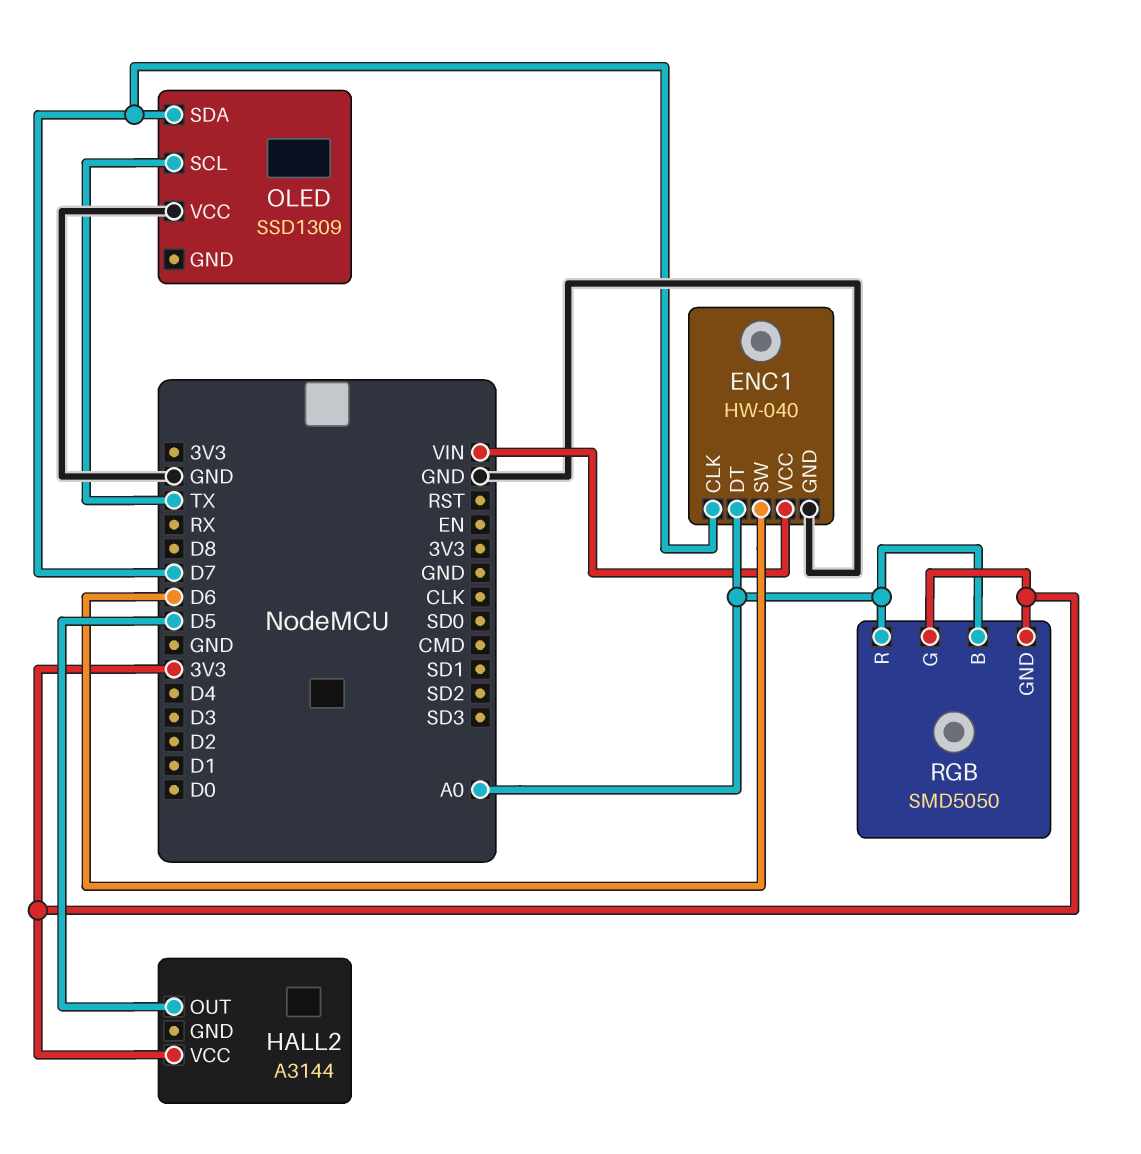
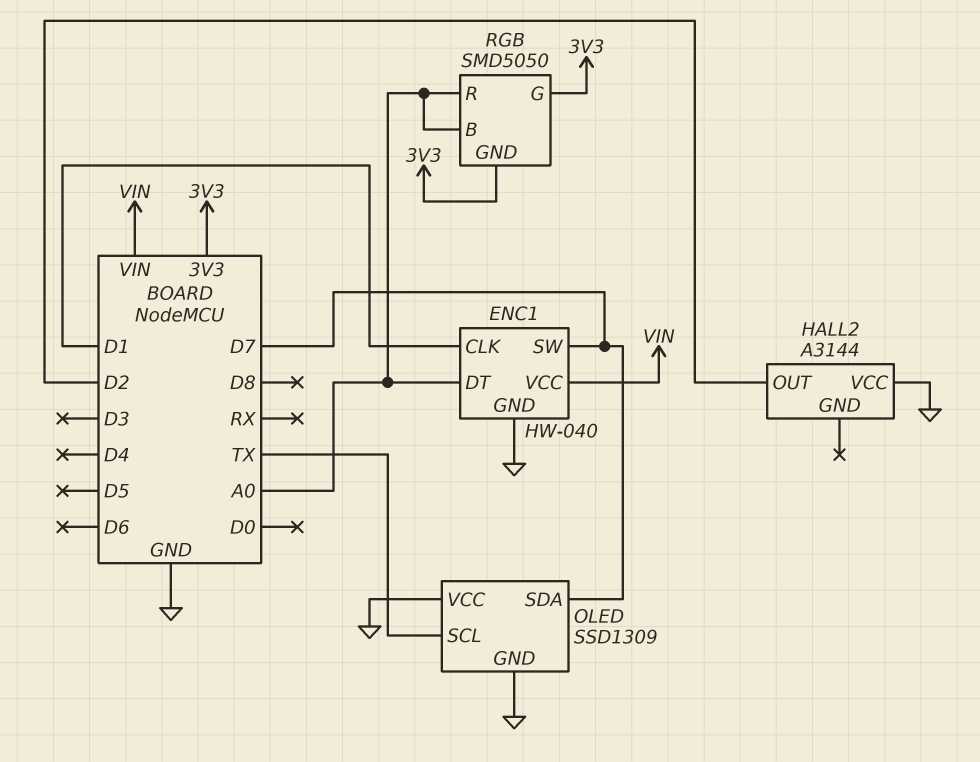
ENC1 pin CLK: D7 -> D1
ENC1 pin SW: D6 -> D7
HALL2 pin OUT: D5 -> D2
HALL2 pin VCC: 3V3 -> GND
OLED pin GND: none -> GND

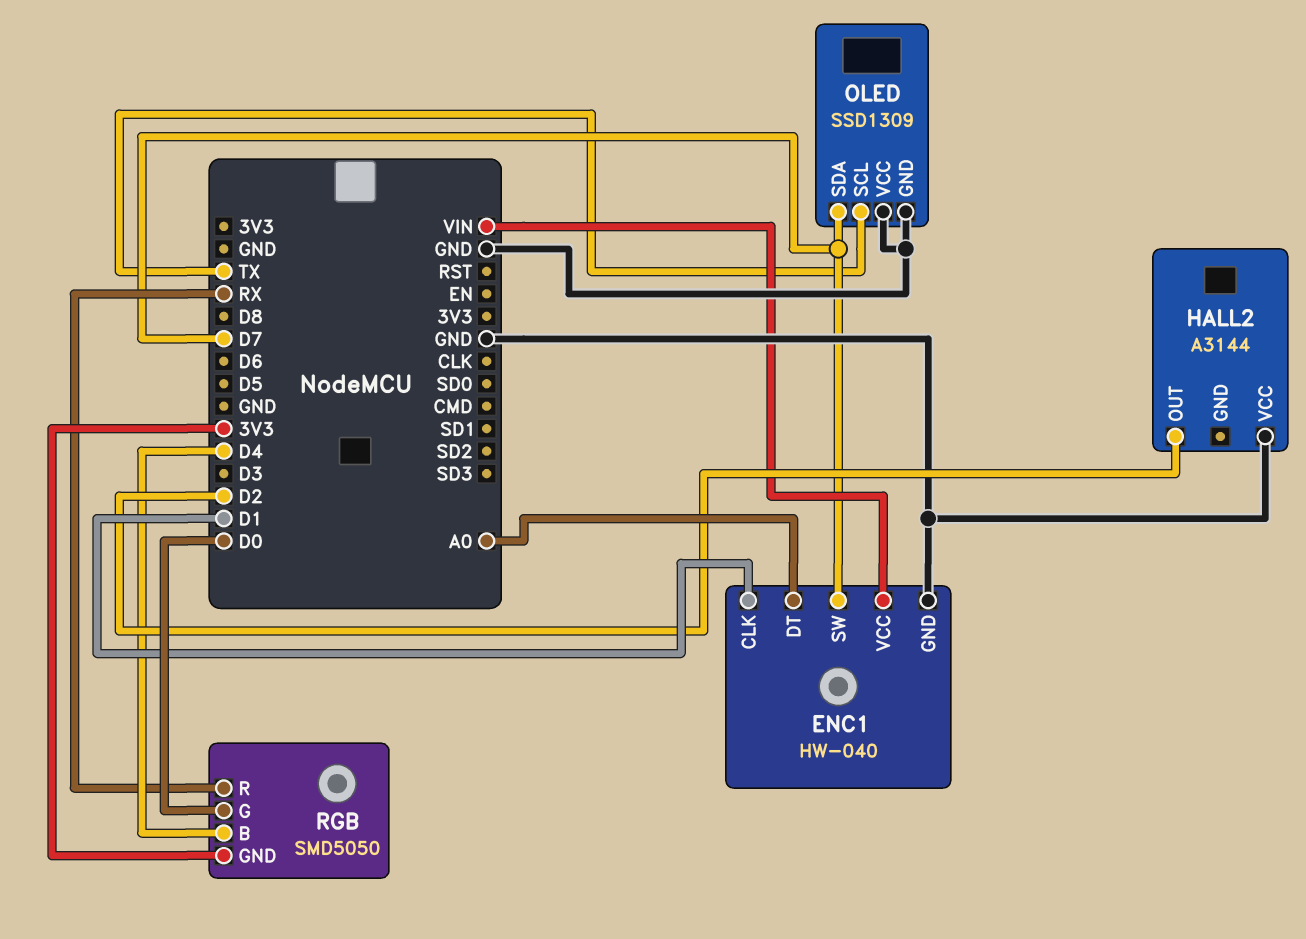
RGB pin B: A0 -> D4
RGB pin G: 3V3 -> D0
RGB pin R: A0 -> RX

